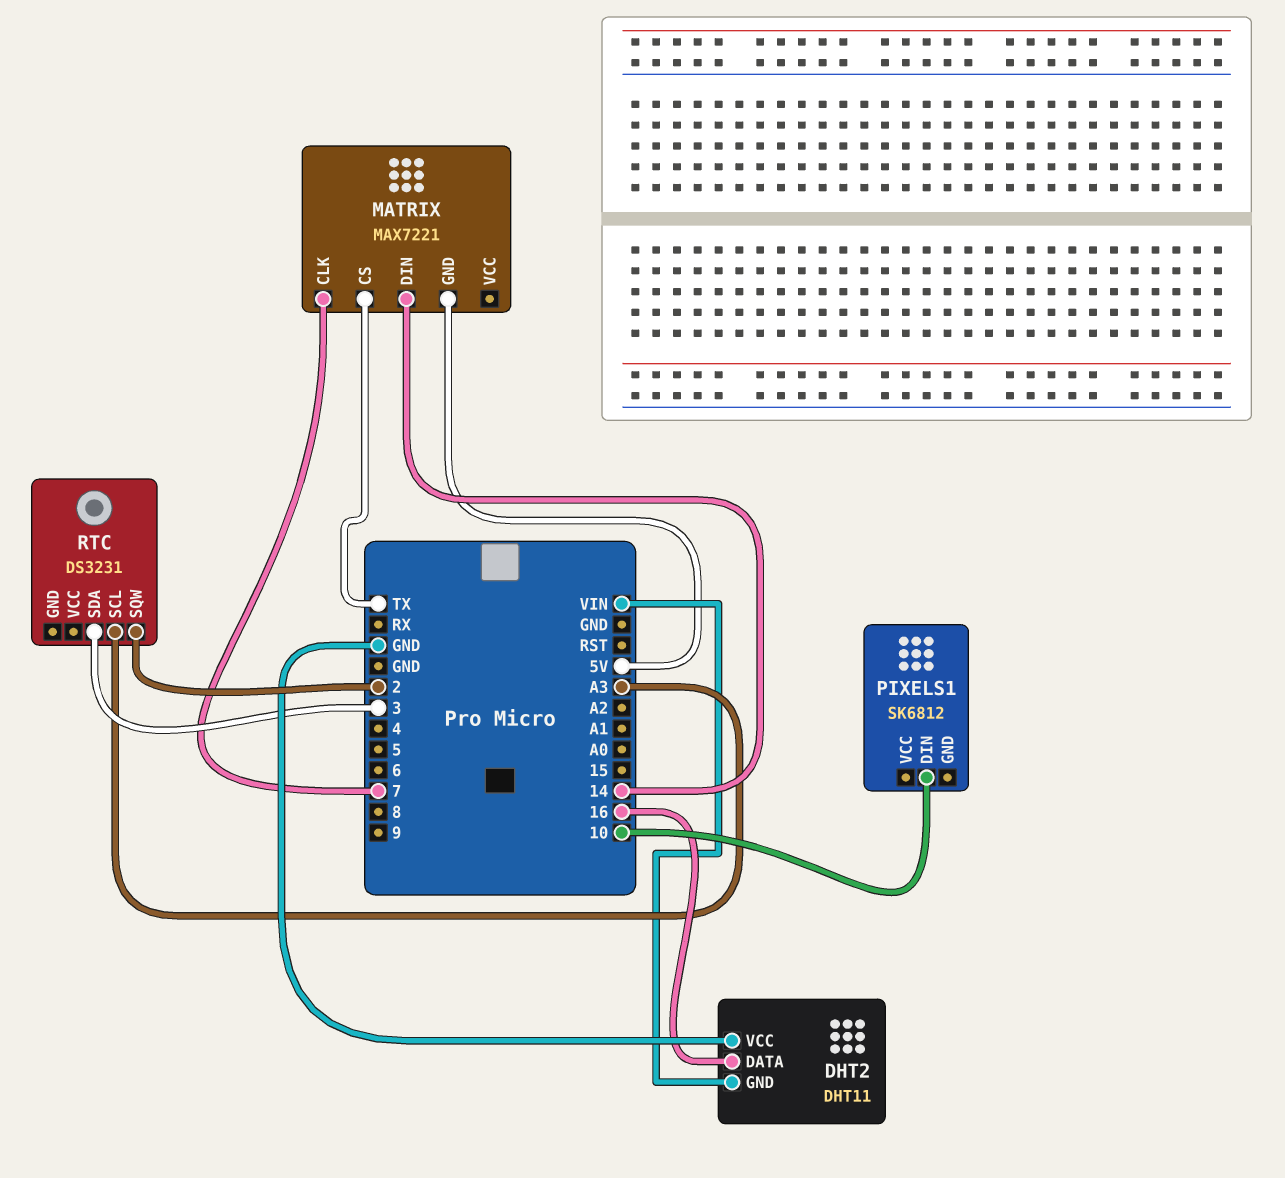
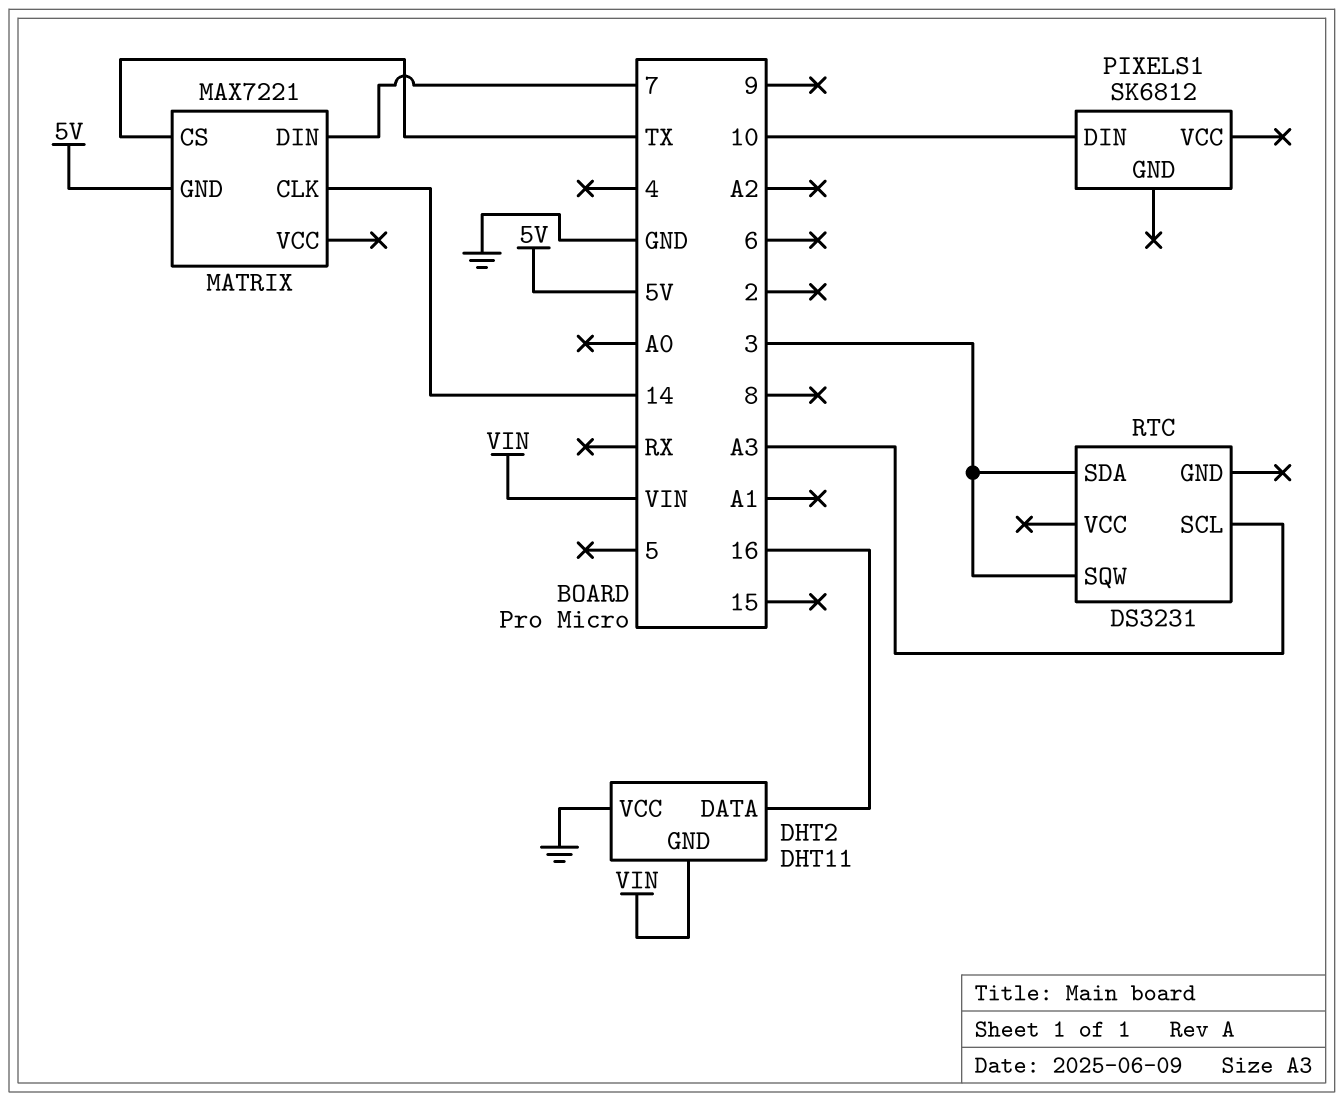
MATRIX pin CLK: 7 -> 14
MATRIX pin DIN: 14 -> 7
RTC pin SQW: 2 -> 3

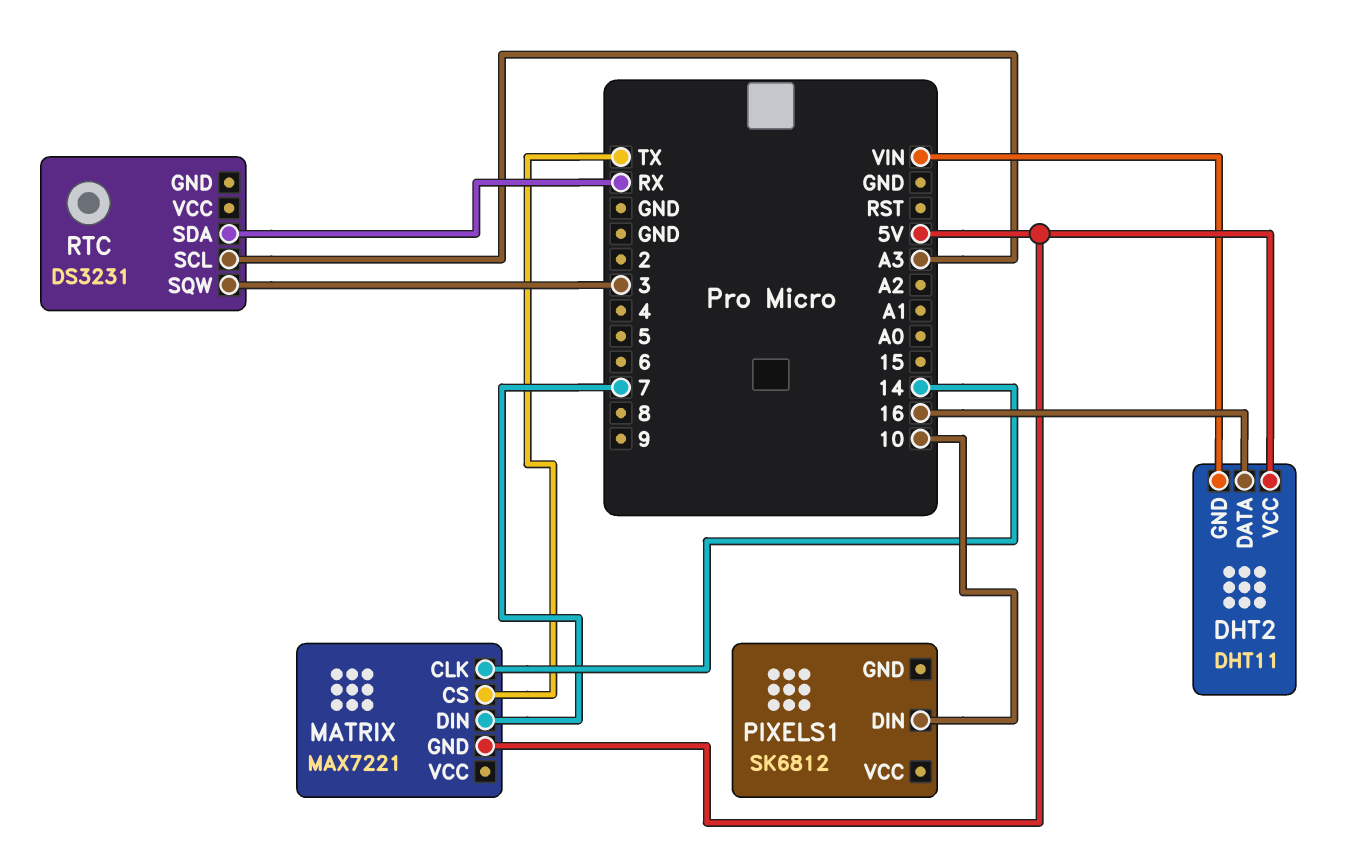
DHT2 pin VCC: GND -> 5V
RTC pin SDA: 3 -> RX

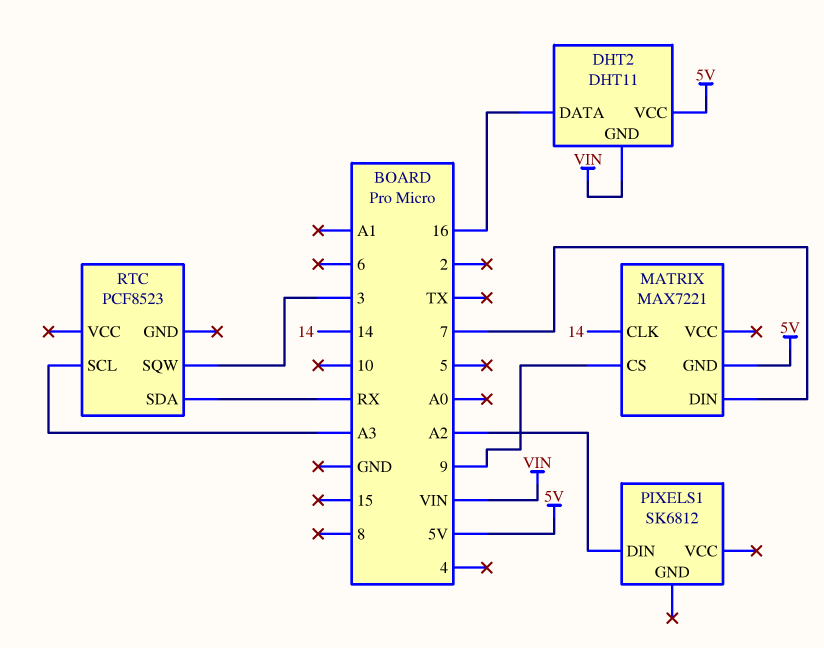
MATRIX pin CS: TX -> 9
PIXELS1 pin DIN: 10 -> A2
RTC: DS3231 -> PCF8523

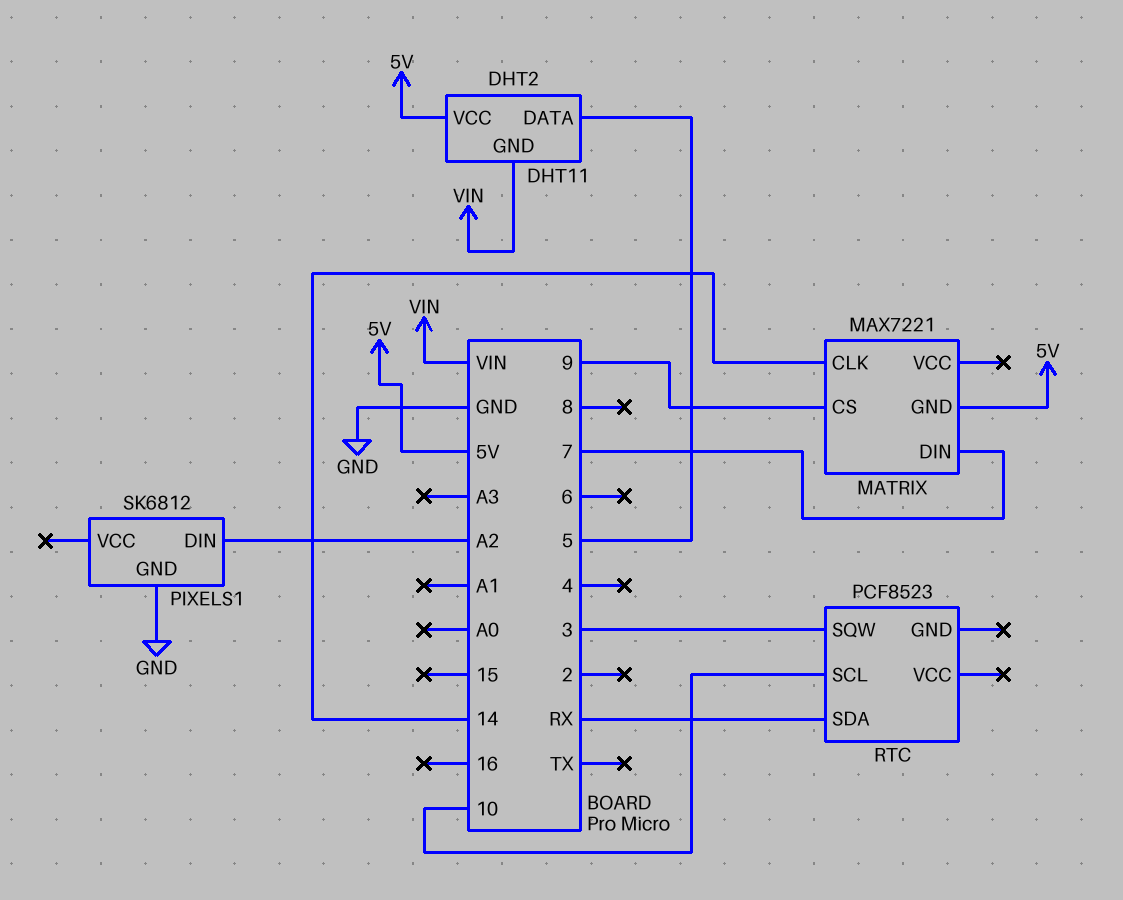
DHT2 pin DATA: 16 -> 5
PIXELS1 pin GND: none -> GND
RTC pin SCL: A3 -> 10

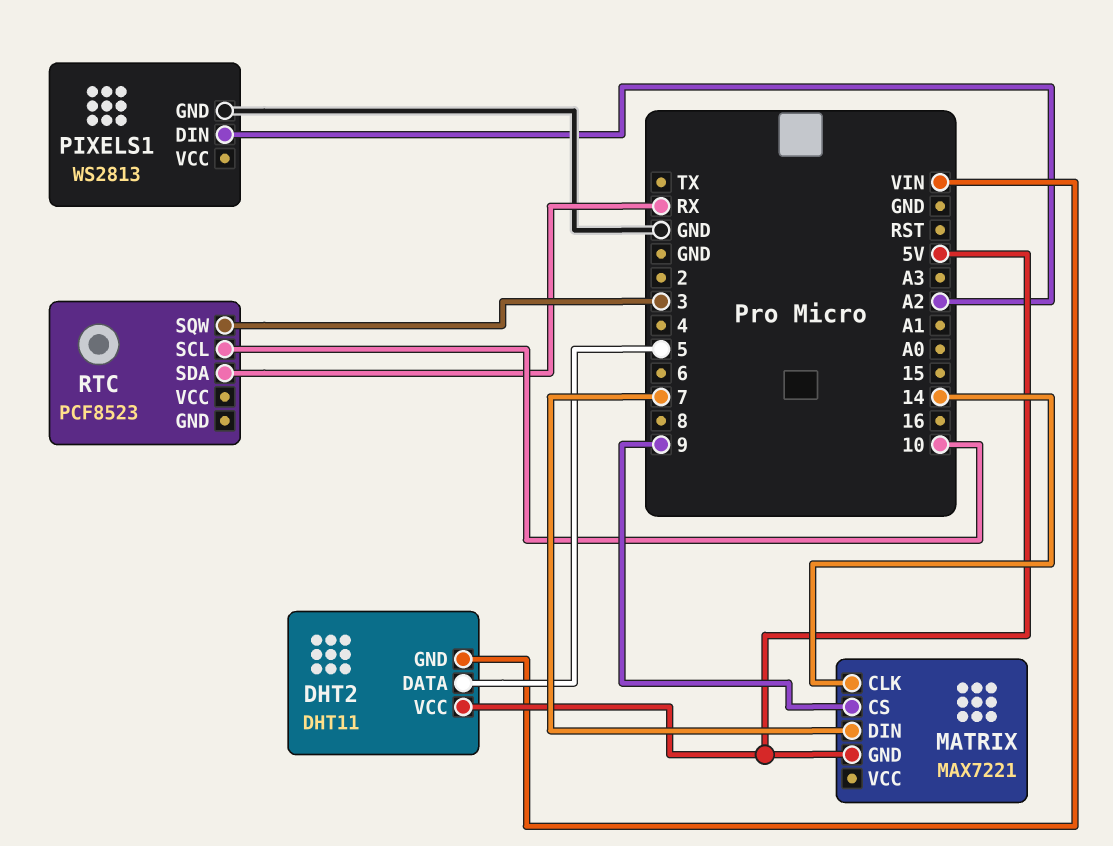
PIXELS1: SK6812 -> WS2813

